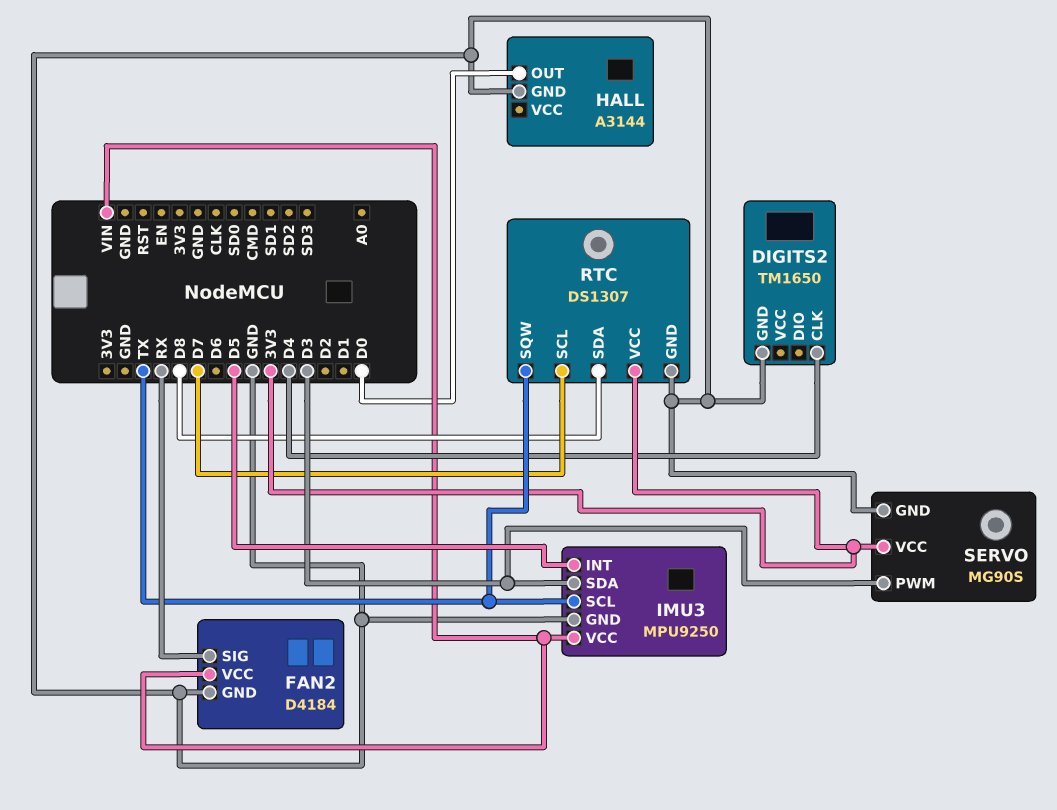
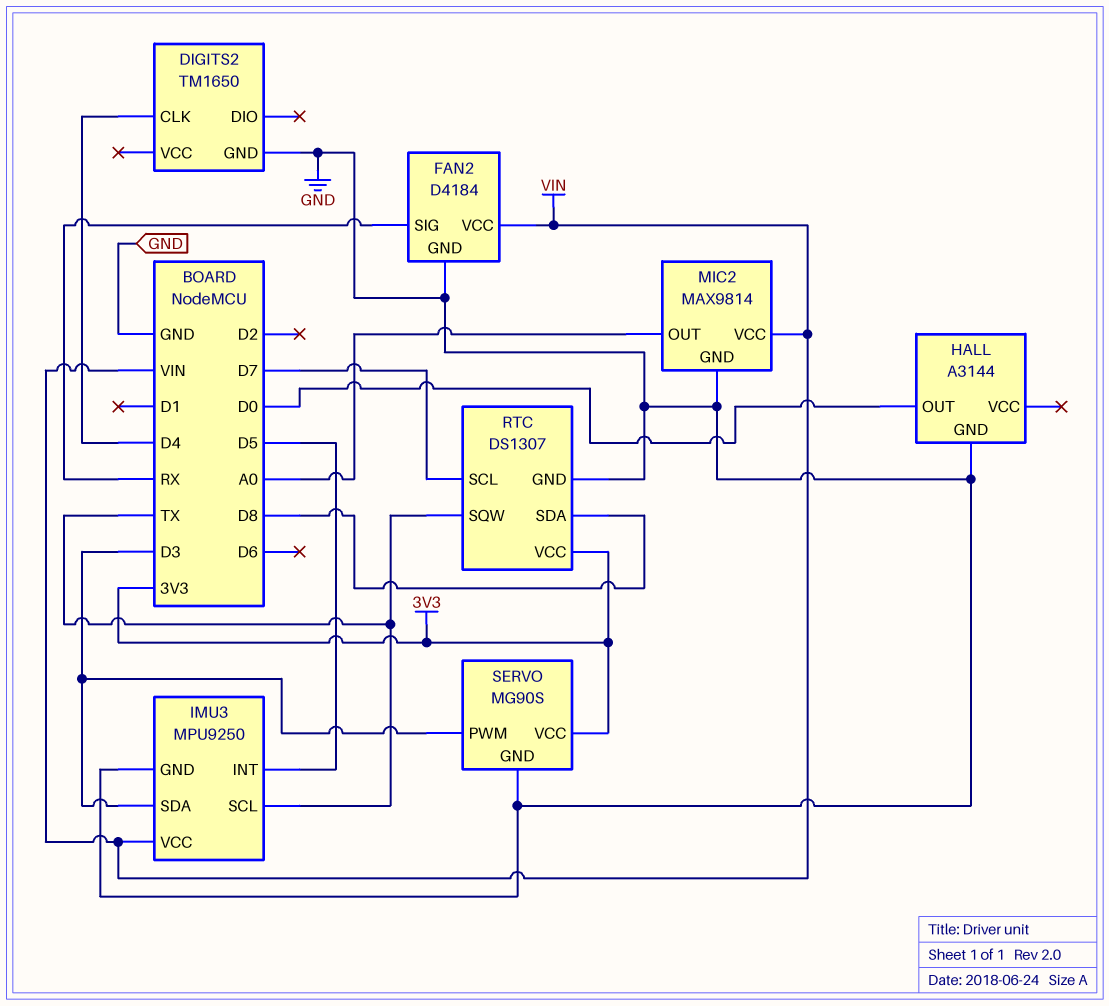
MIC2: none -> MAX9814
MIC2 pin GND: none -> GND
MIC2 pin OUT: none -> A0
MIC2 pin VCC: none -> VIN

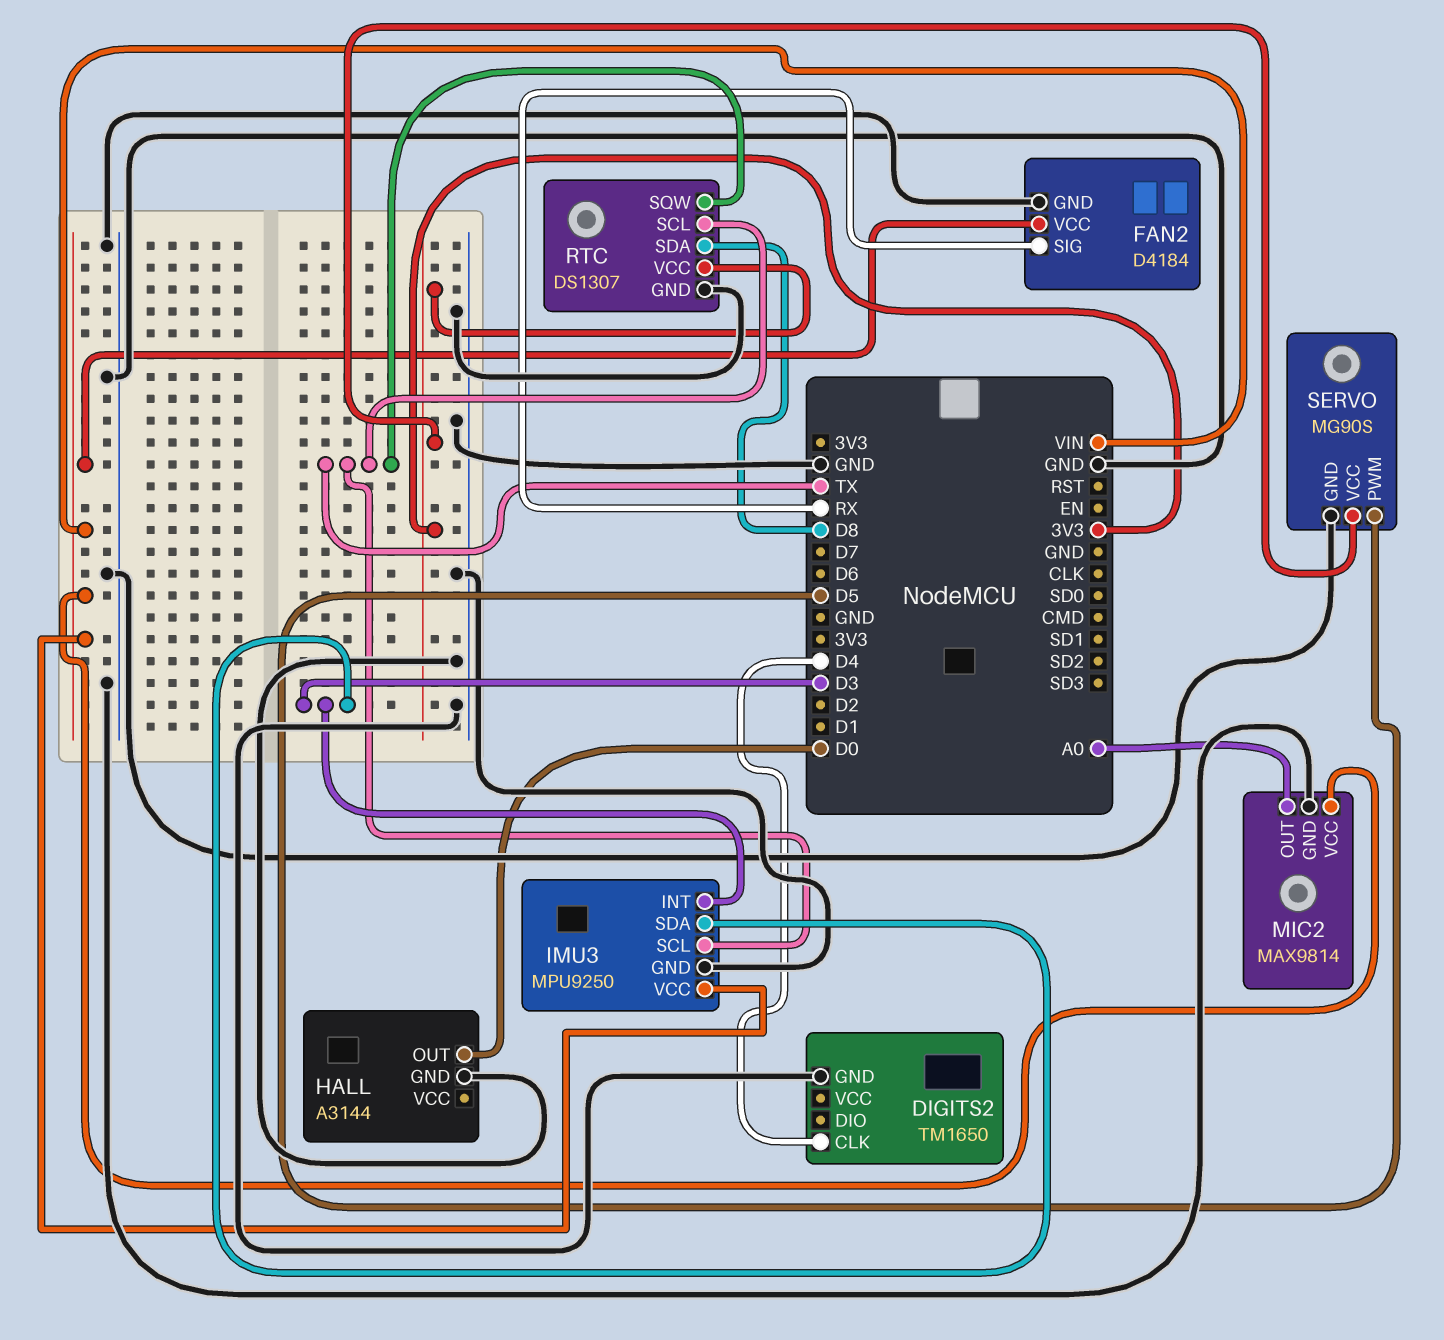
IMU3 pin INT: D5 -> D3
RTC pin SCL: D7 -> TX
SERVO pin PWM: D3 -> D5

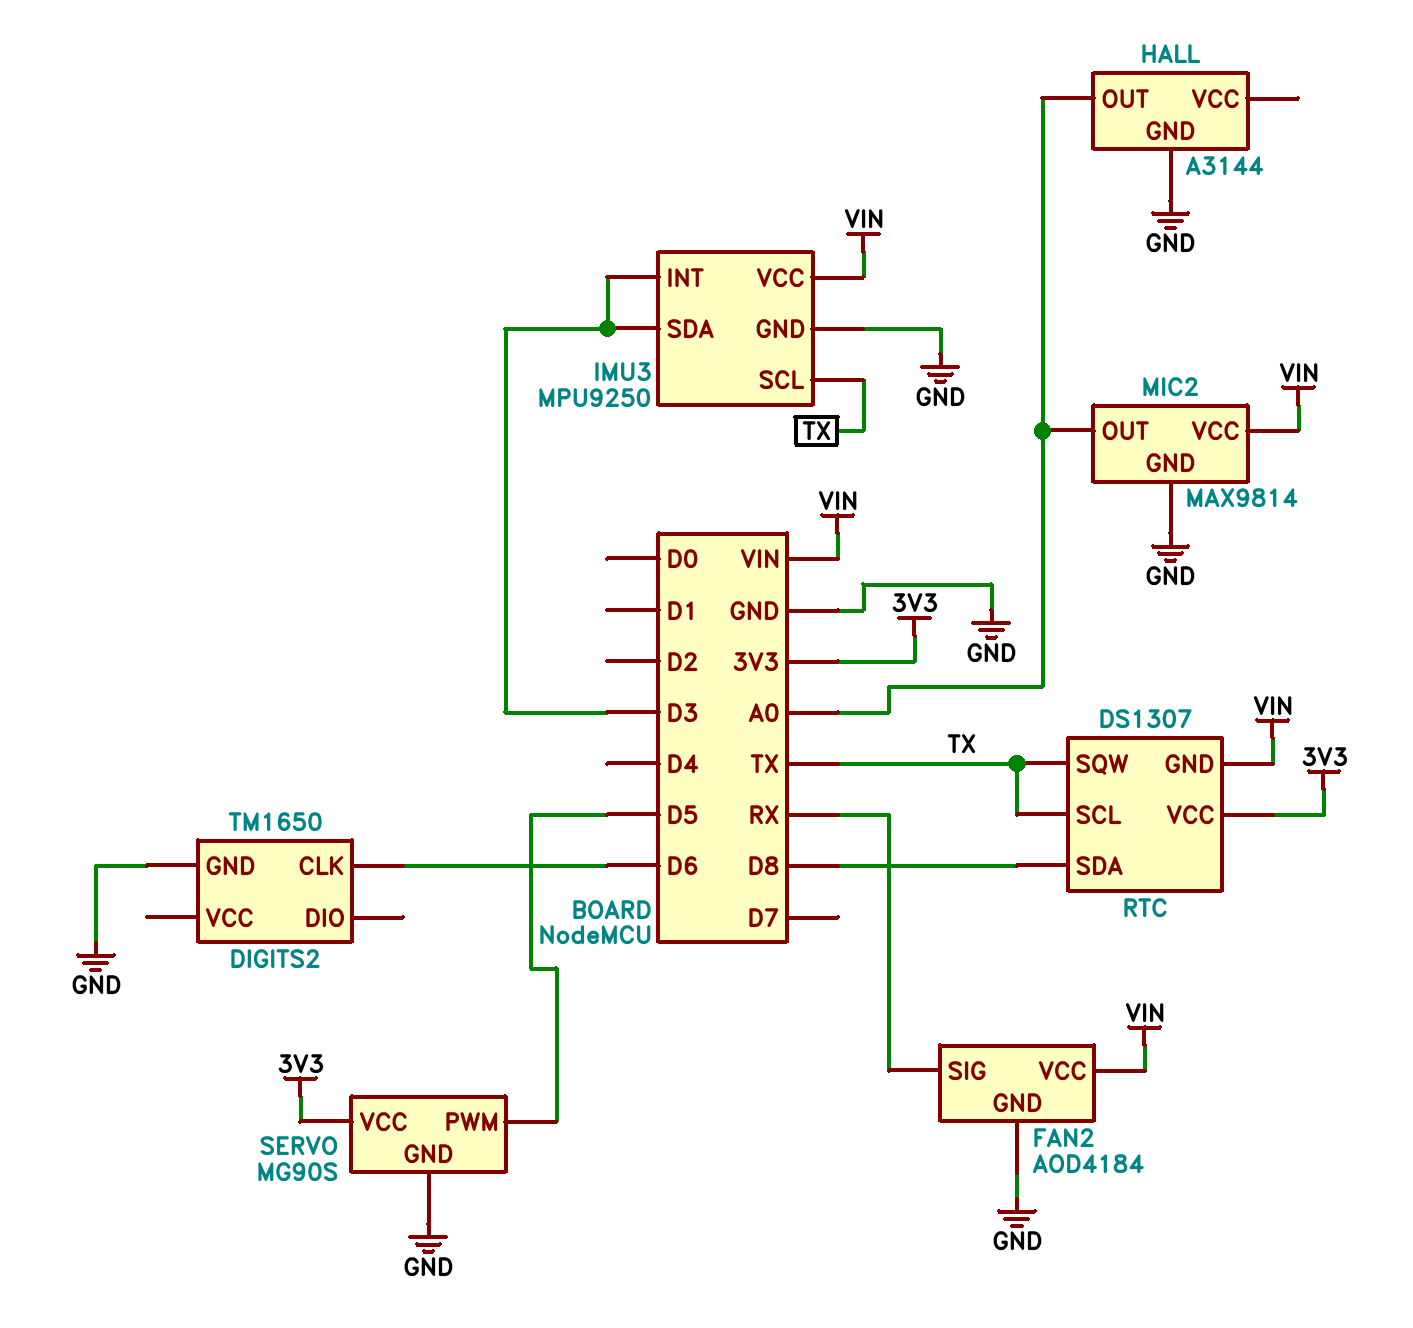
DIGITS2 pin CLK: D4 -> D6
FAN2: D4184 -> AOD4184
HALL pin OUT: D0 -> A0
RTC pin GND: GND -> VIN

